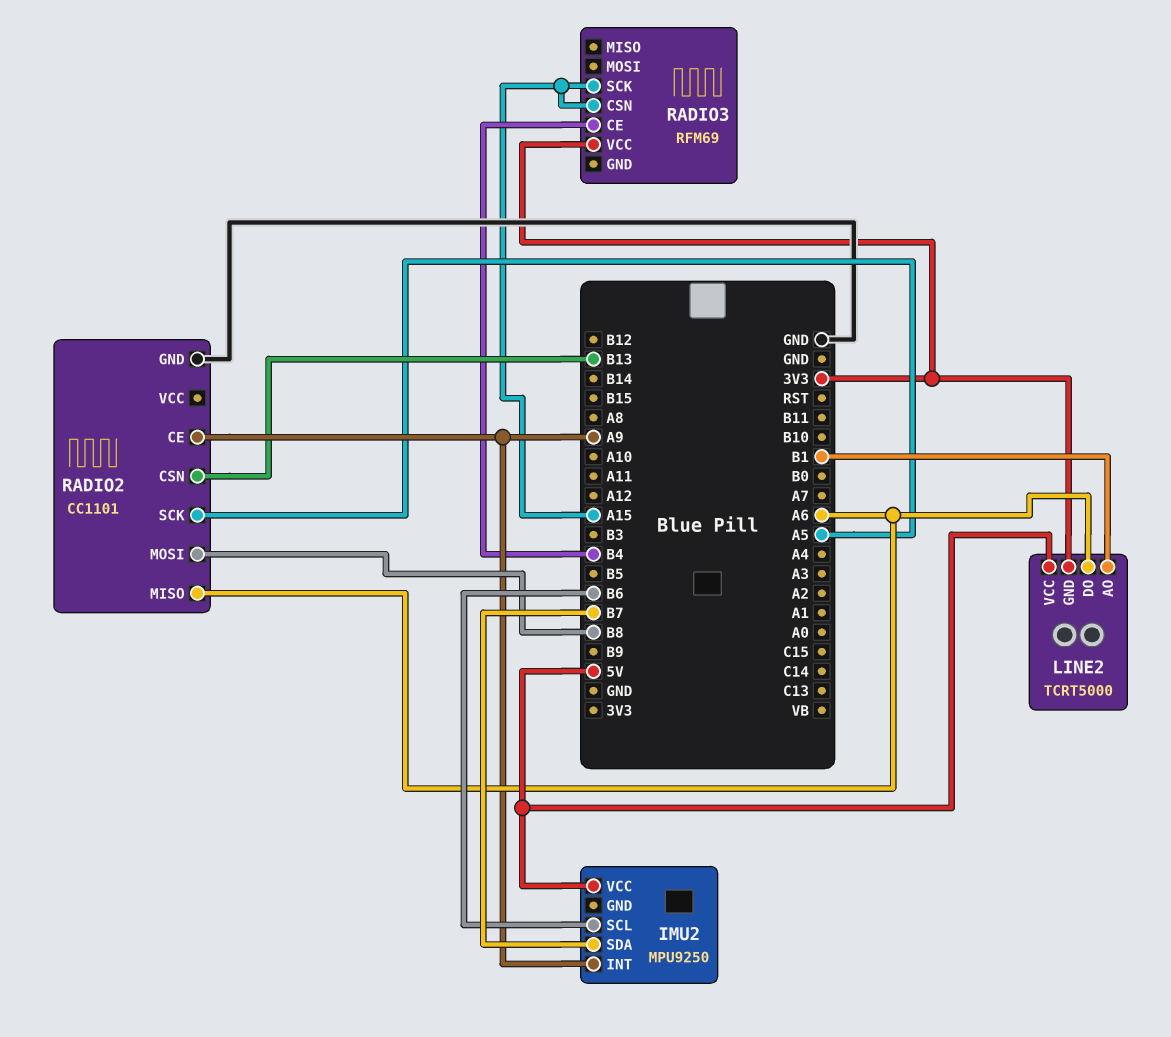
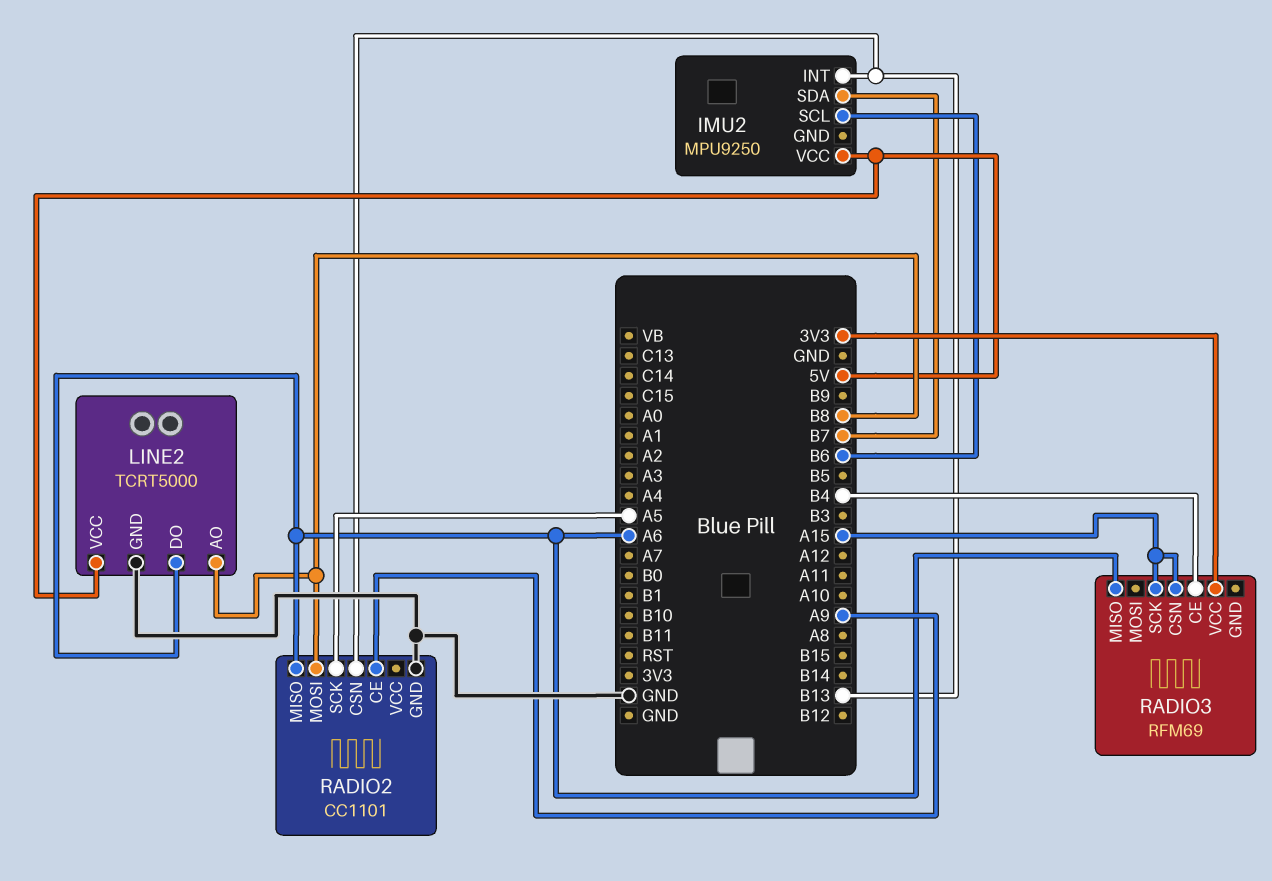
IMU2 pin INT: A9 -> B13
LINE2 pin AO: B1 -> B8
LINE2 pin GND: 3V3 -> GND
RADIO3 pin MISO: none -> A6

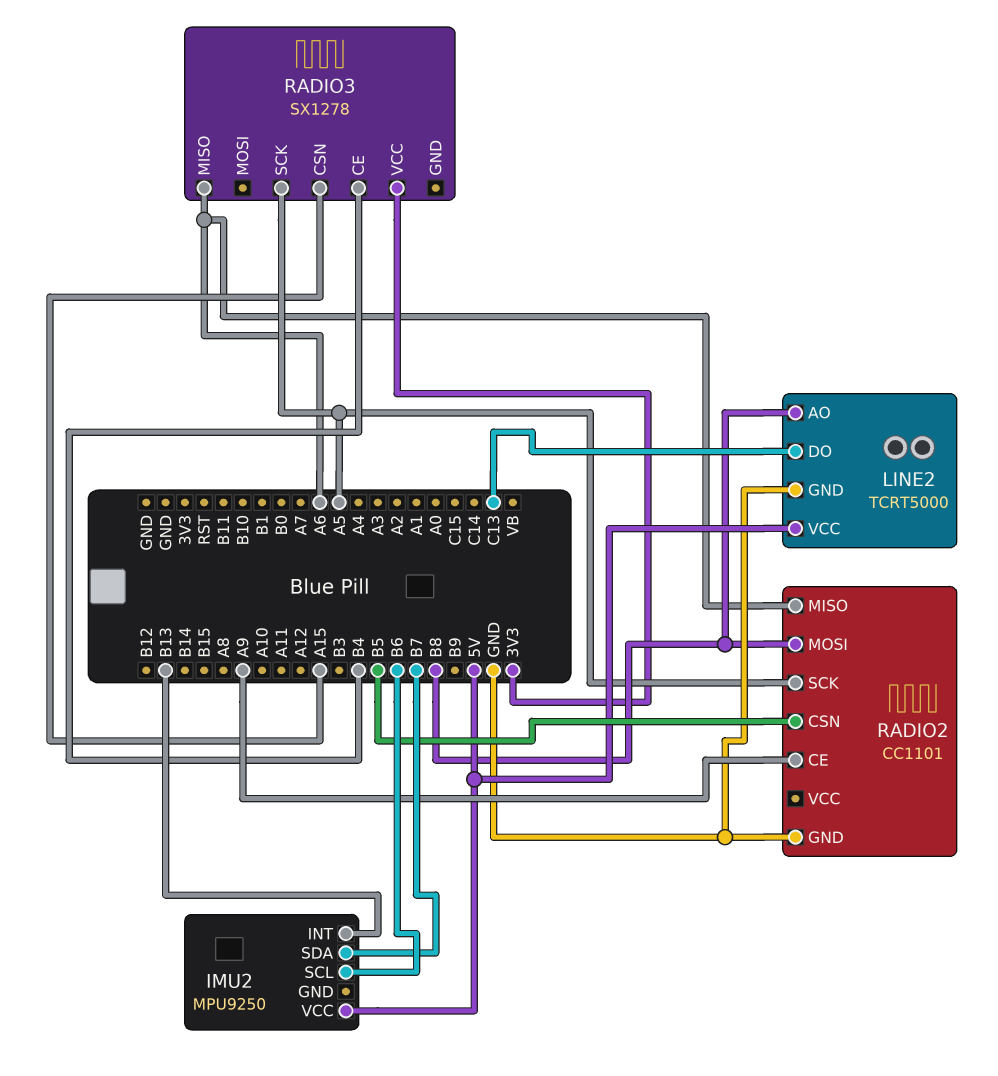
LINE2 pin DO: A6 -> C13
RADIO2 pin CSN: B13 -> B5
RADIO3: RFM69 -> SX1278
RADIO3 pin SCK: A15 -> A5

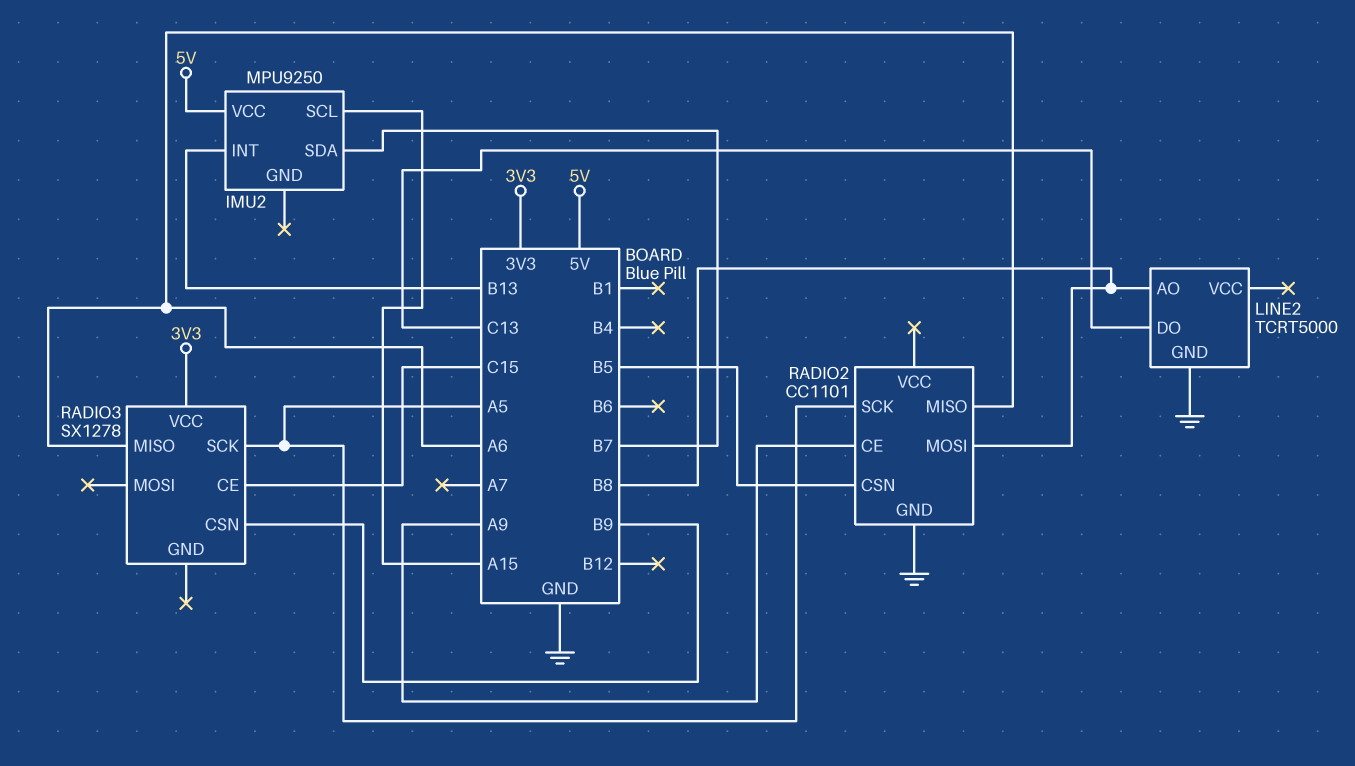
IMU2 pin SCL: B6 -> A15
LINE2 pin VCC: 5V -> none
RADIO3 pin CE: B4 -> C15
RADIO3 pin CSN: A15 -> B9

